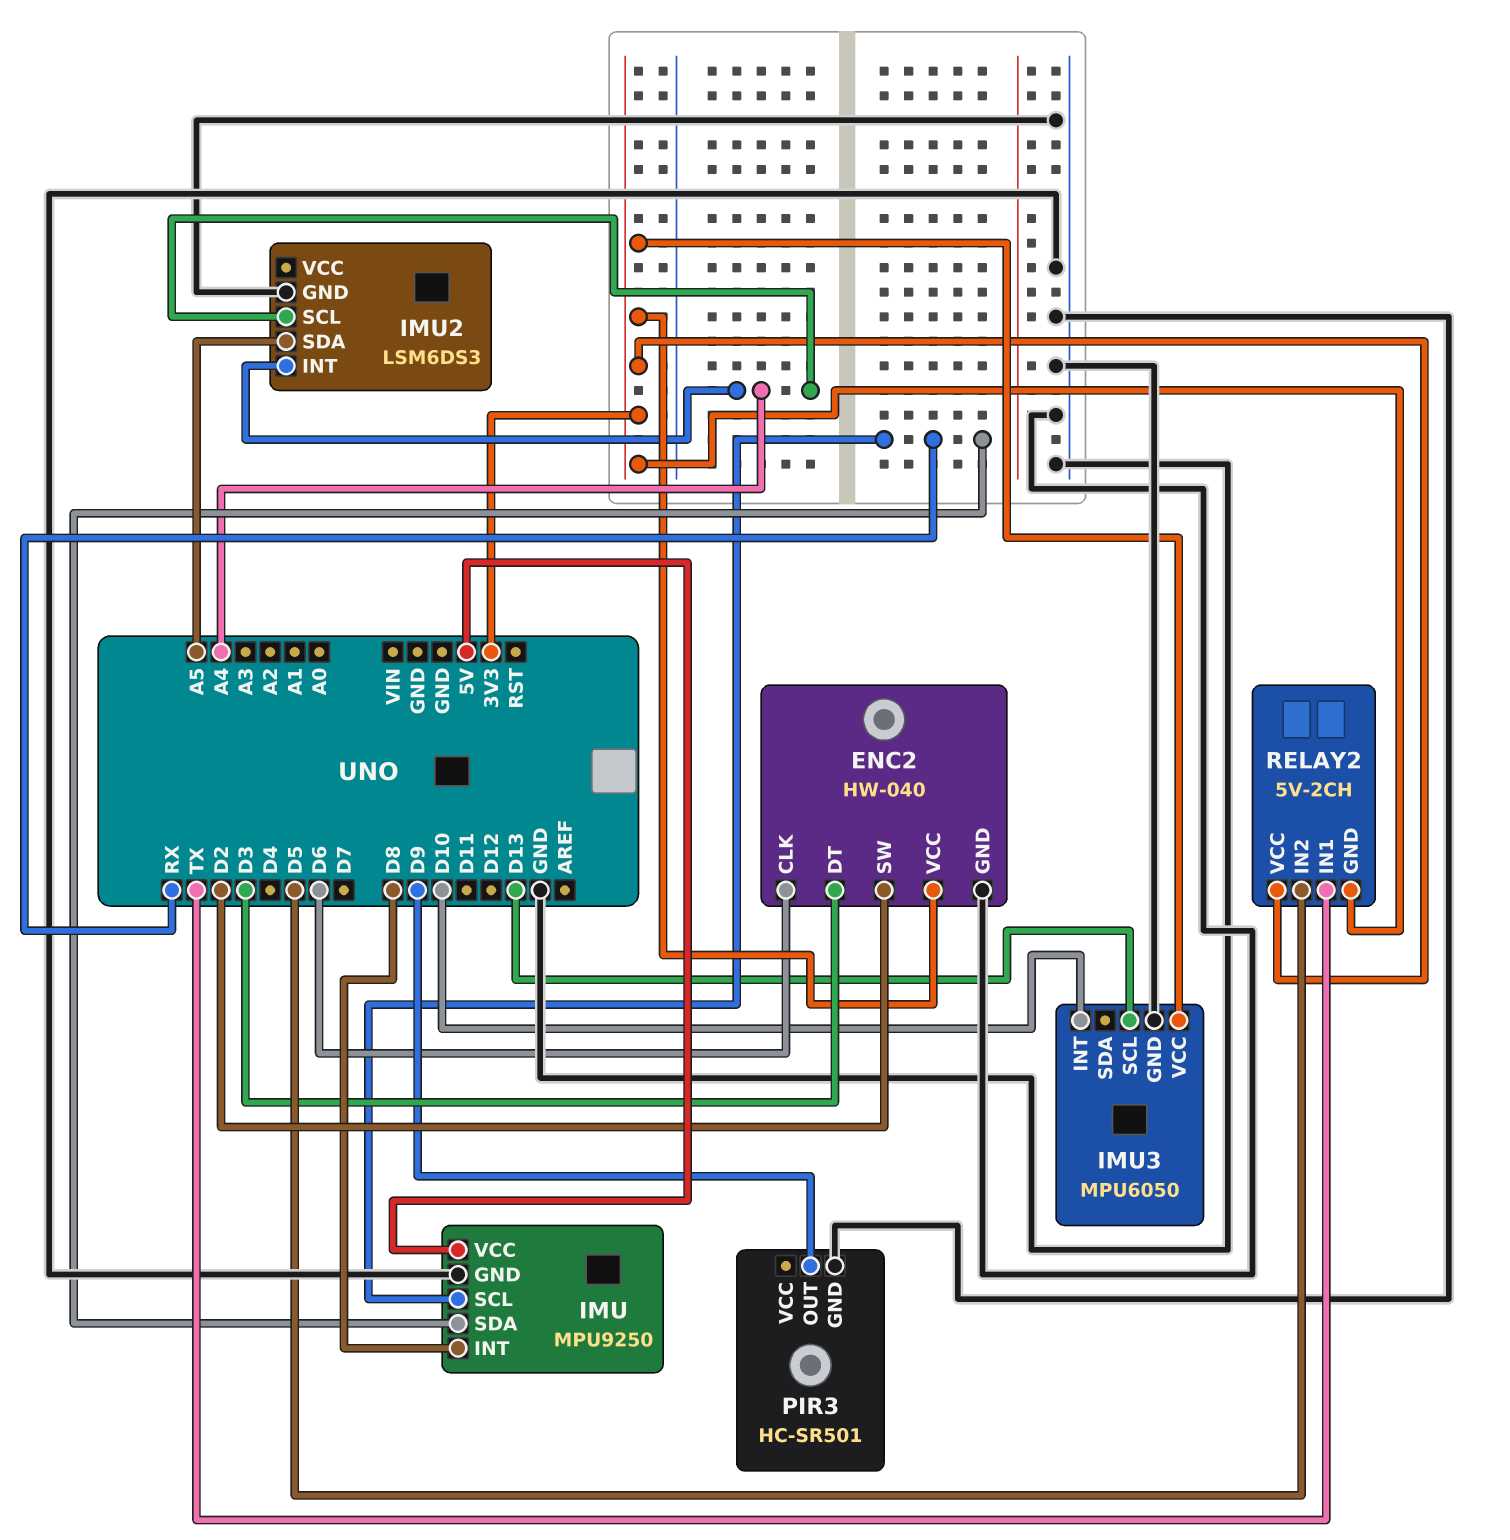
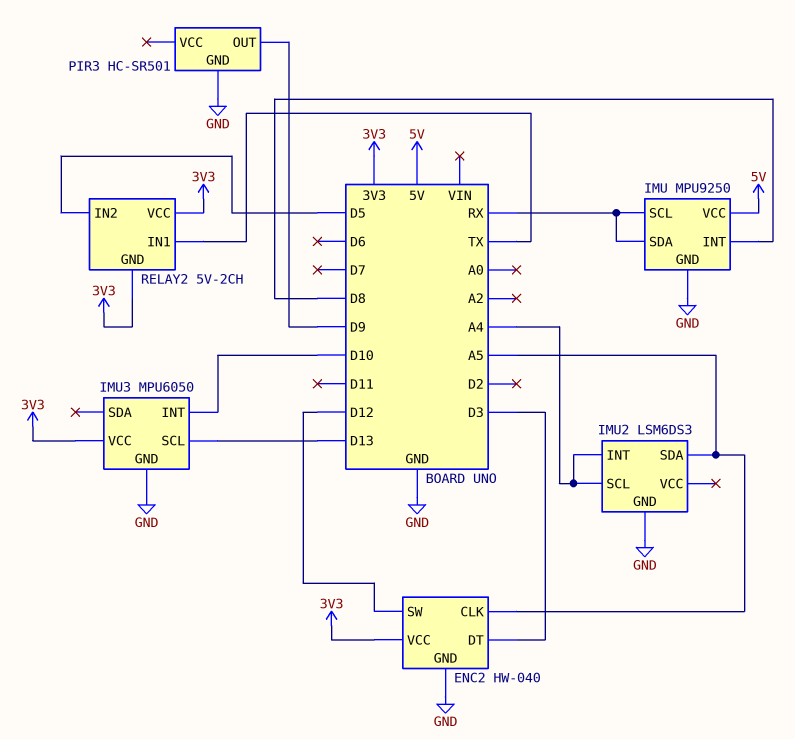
ENC2 pin CLK: D6 -> A5
ENC2 pin SW: D2 -> D12

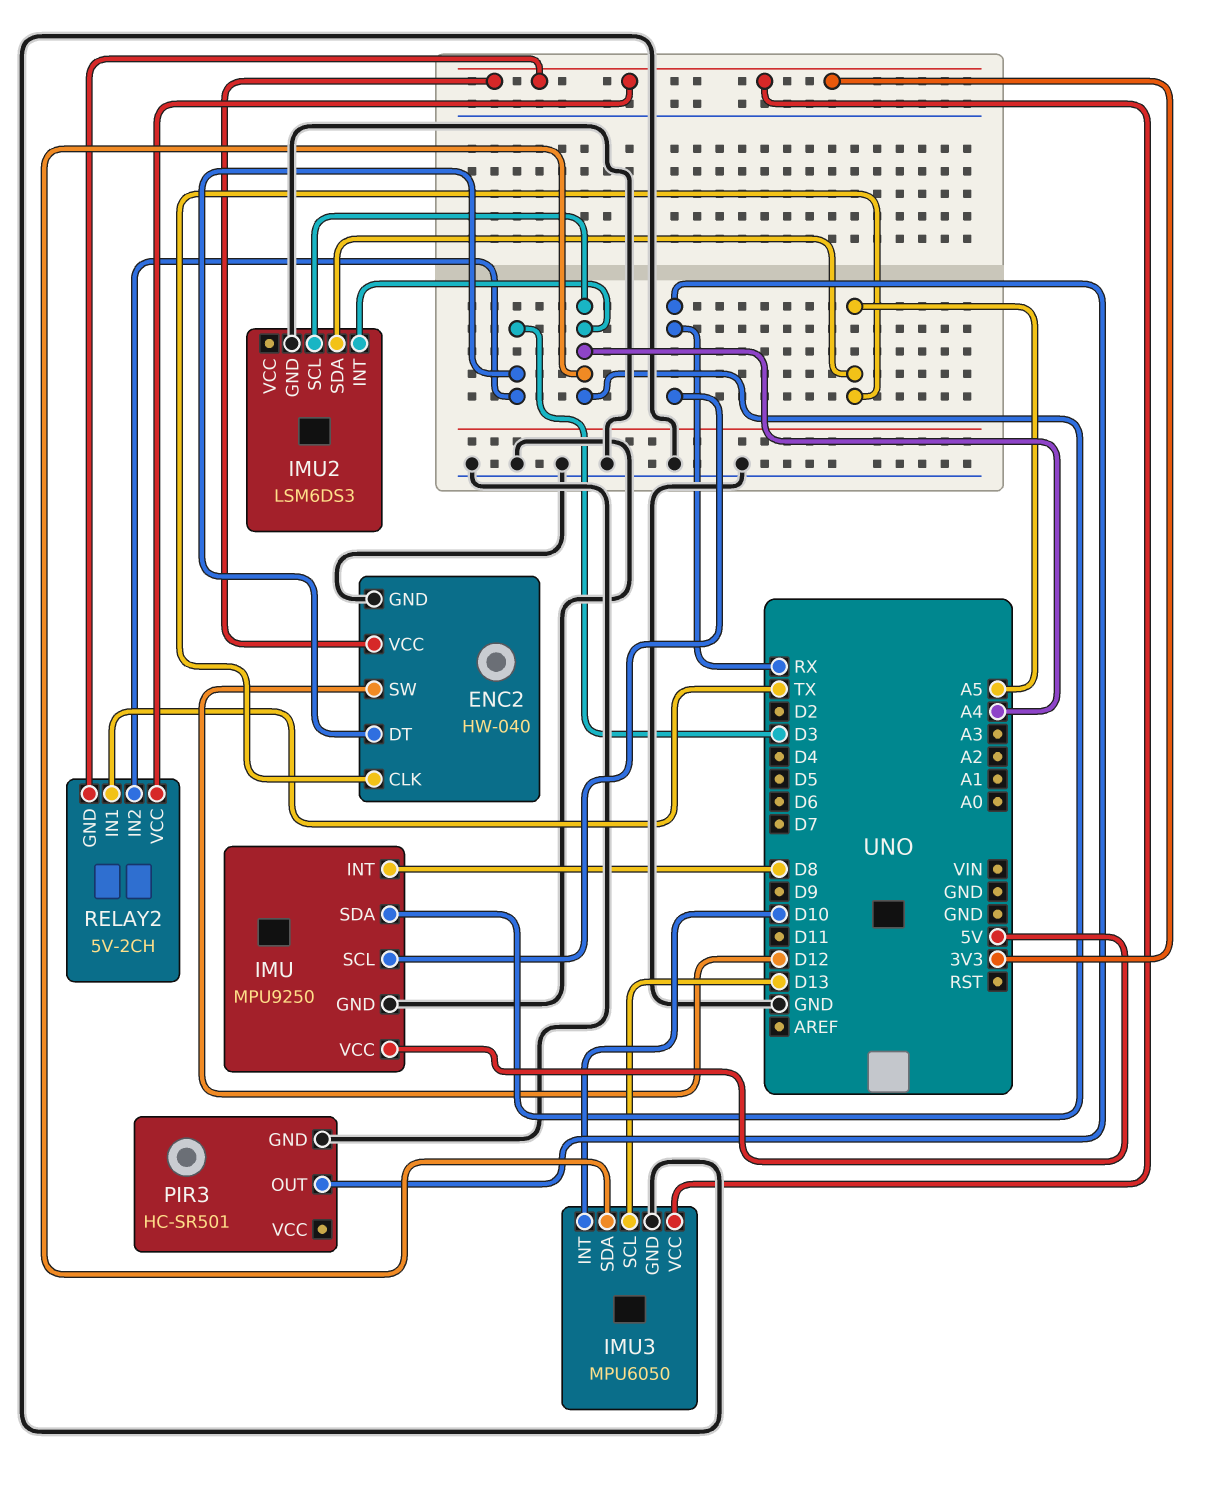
IMU pin SDA: RX -> A4
IMU3 pin SDA: none -> A4
PIR3 pin OUT: D9 -> RX
RELAY2 pin IN2: D5 -> D3

